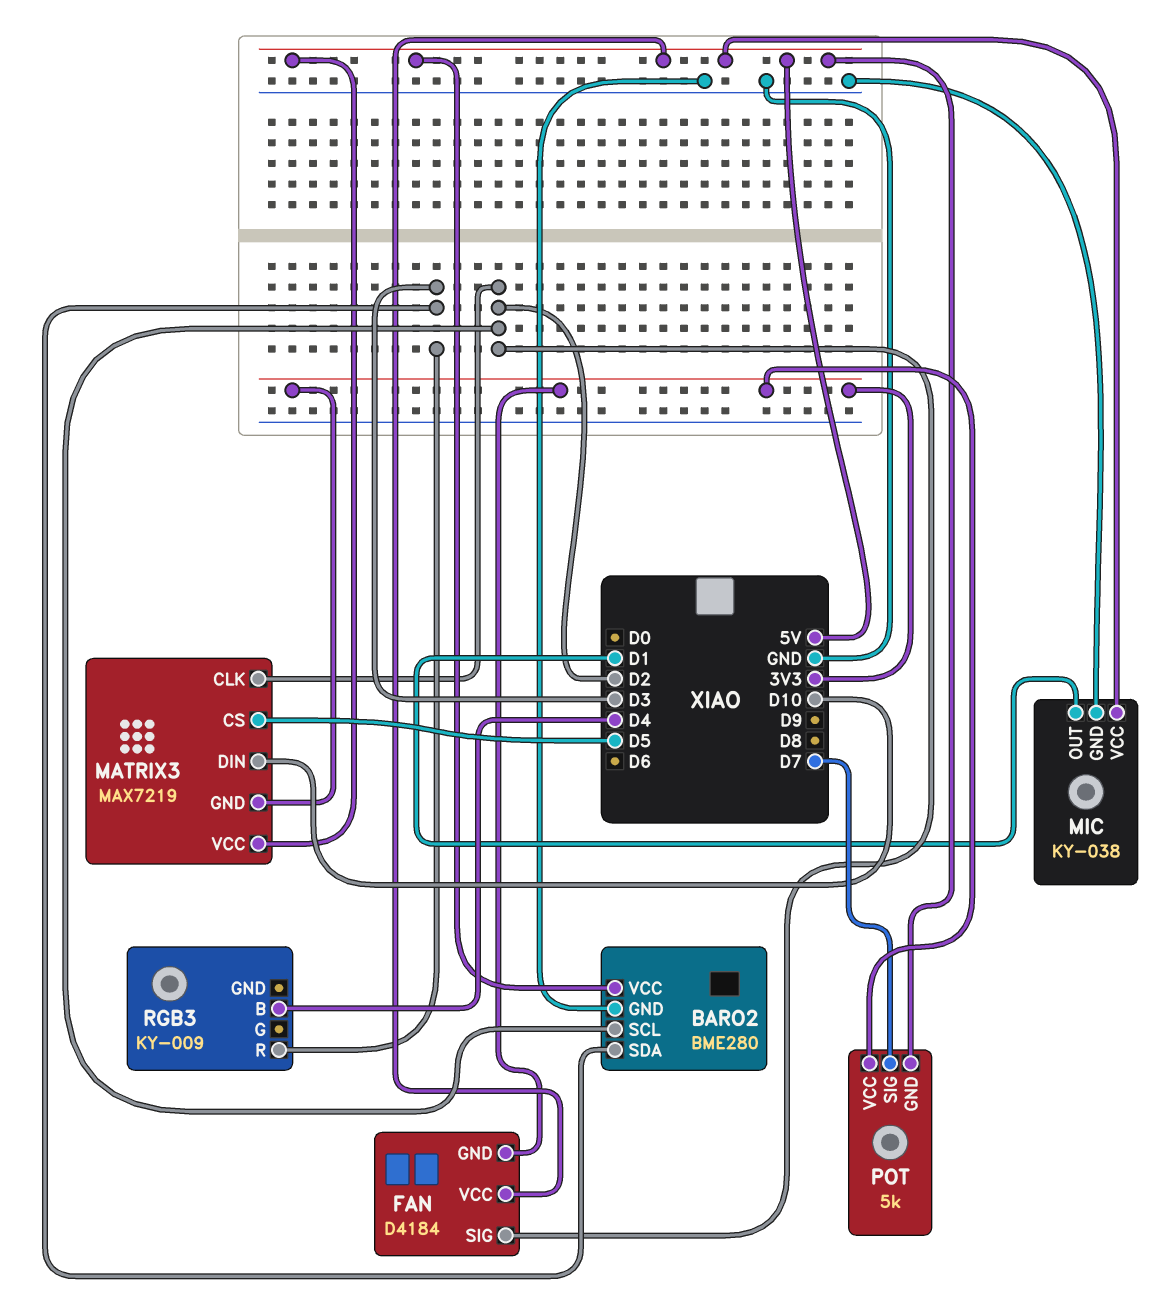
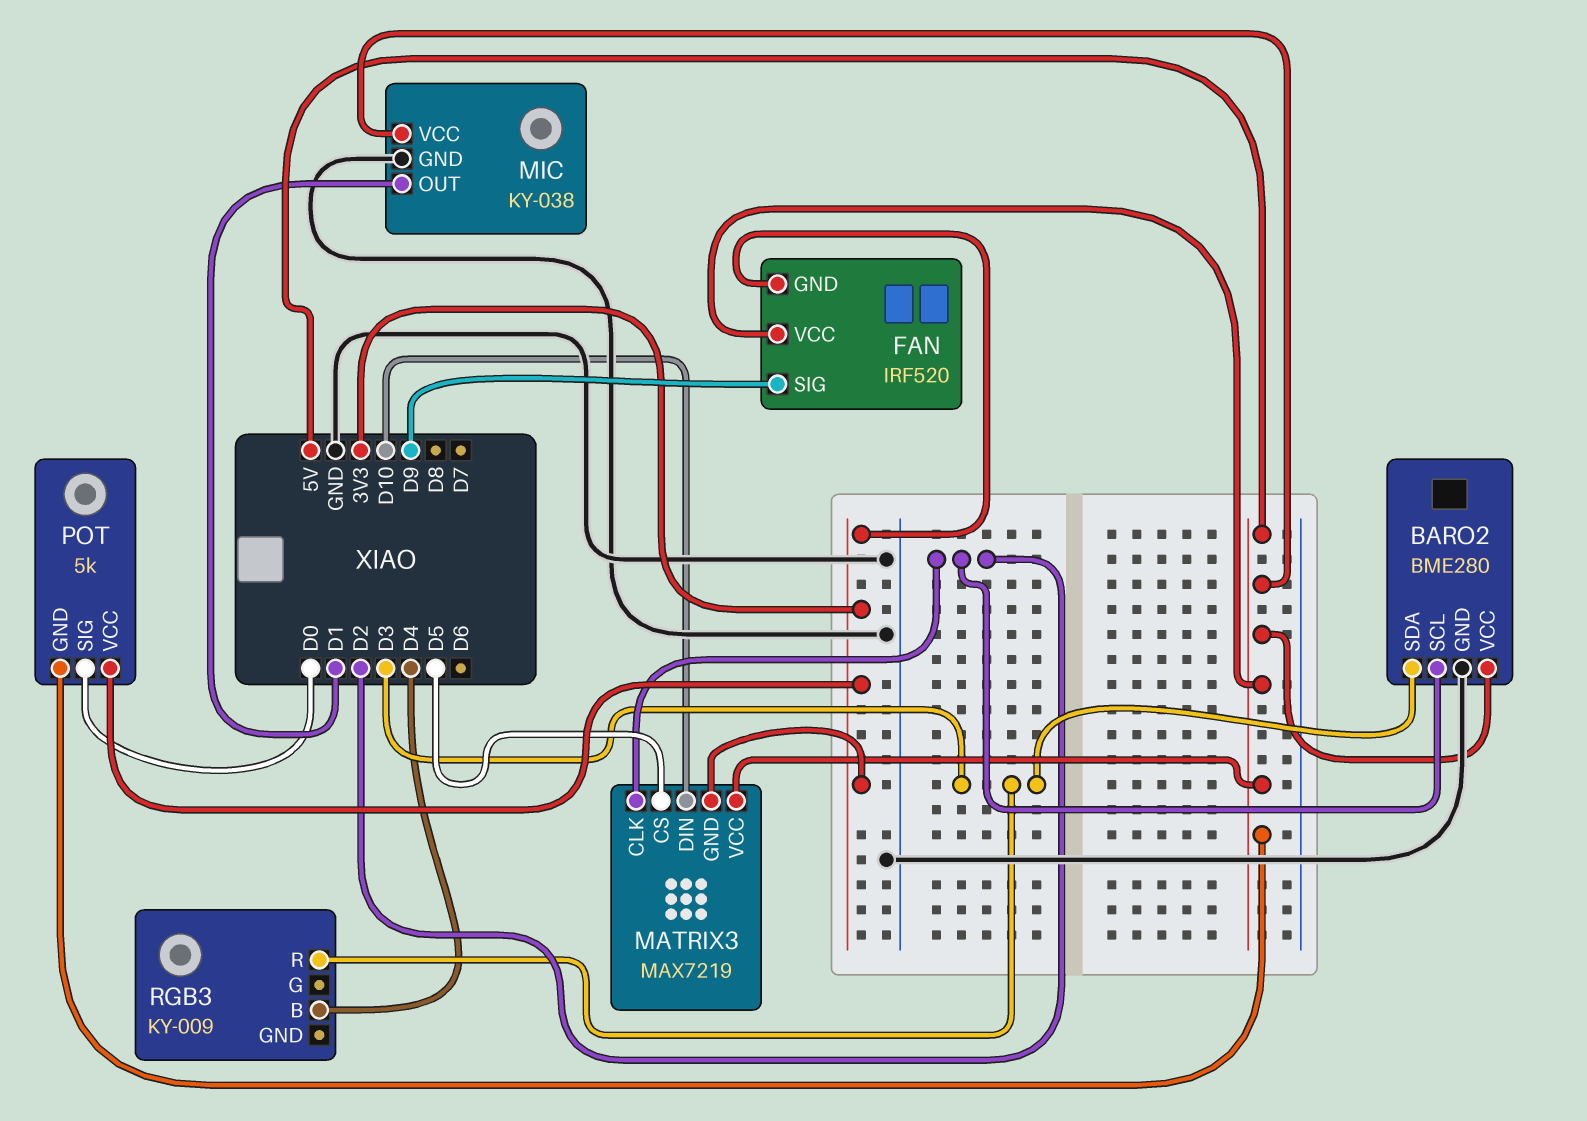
FAN: D4184 -> IRF520
FAN pin SIG: D2 -> D9
POT pin SIG: D7 -> D0

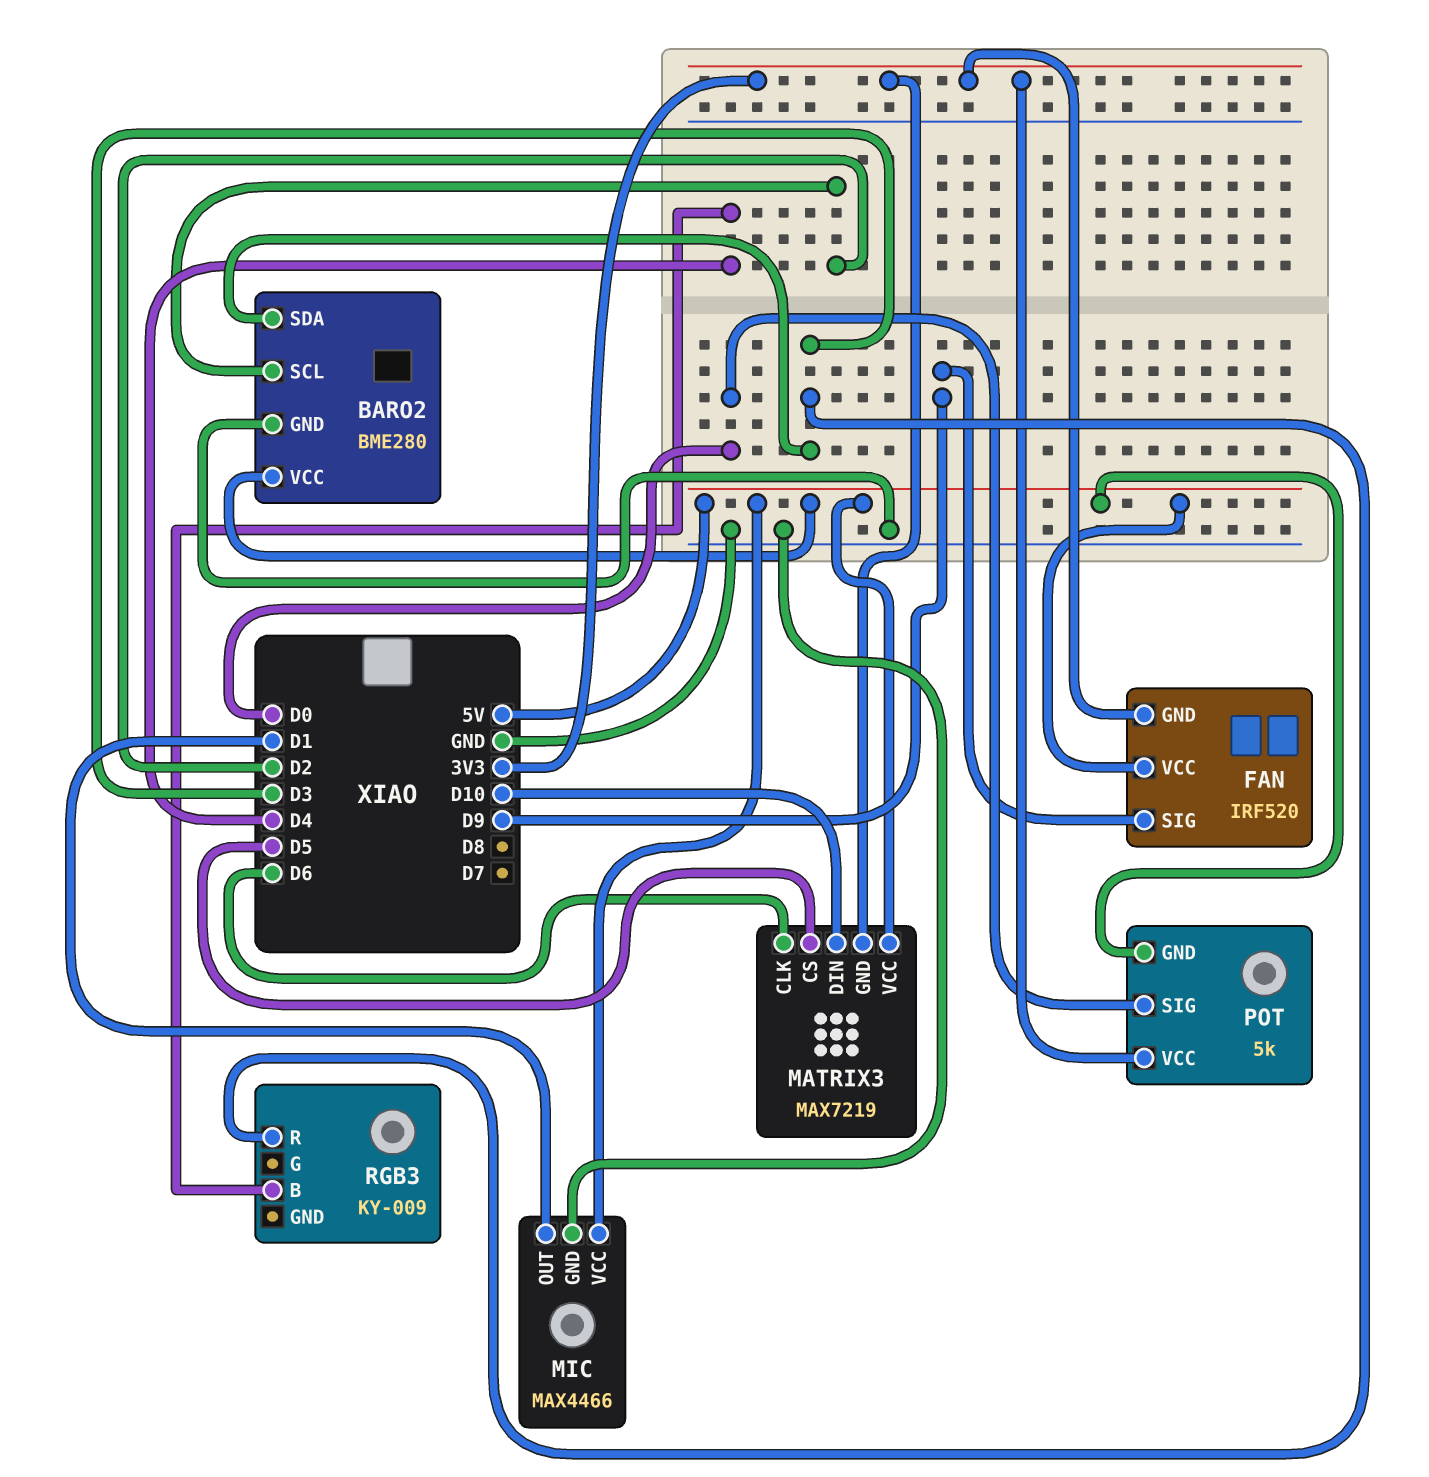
MATRIX3 pin CLK: D2 -> D6
MIC: KY-038 -> MAX4466

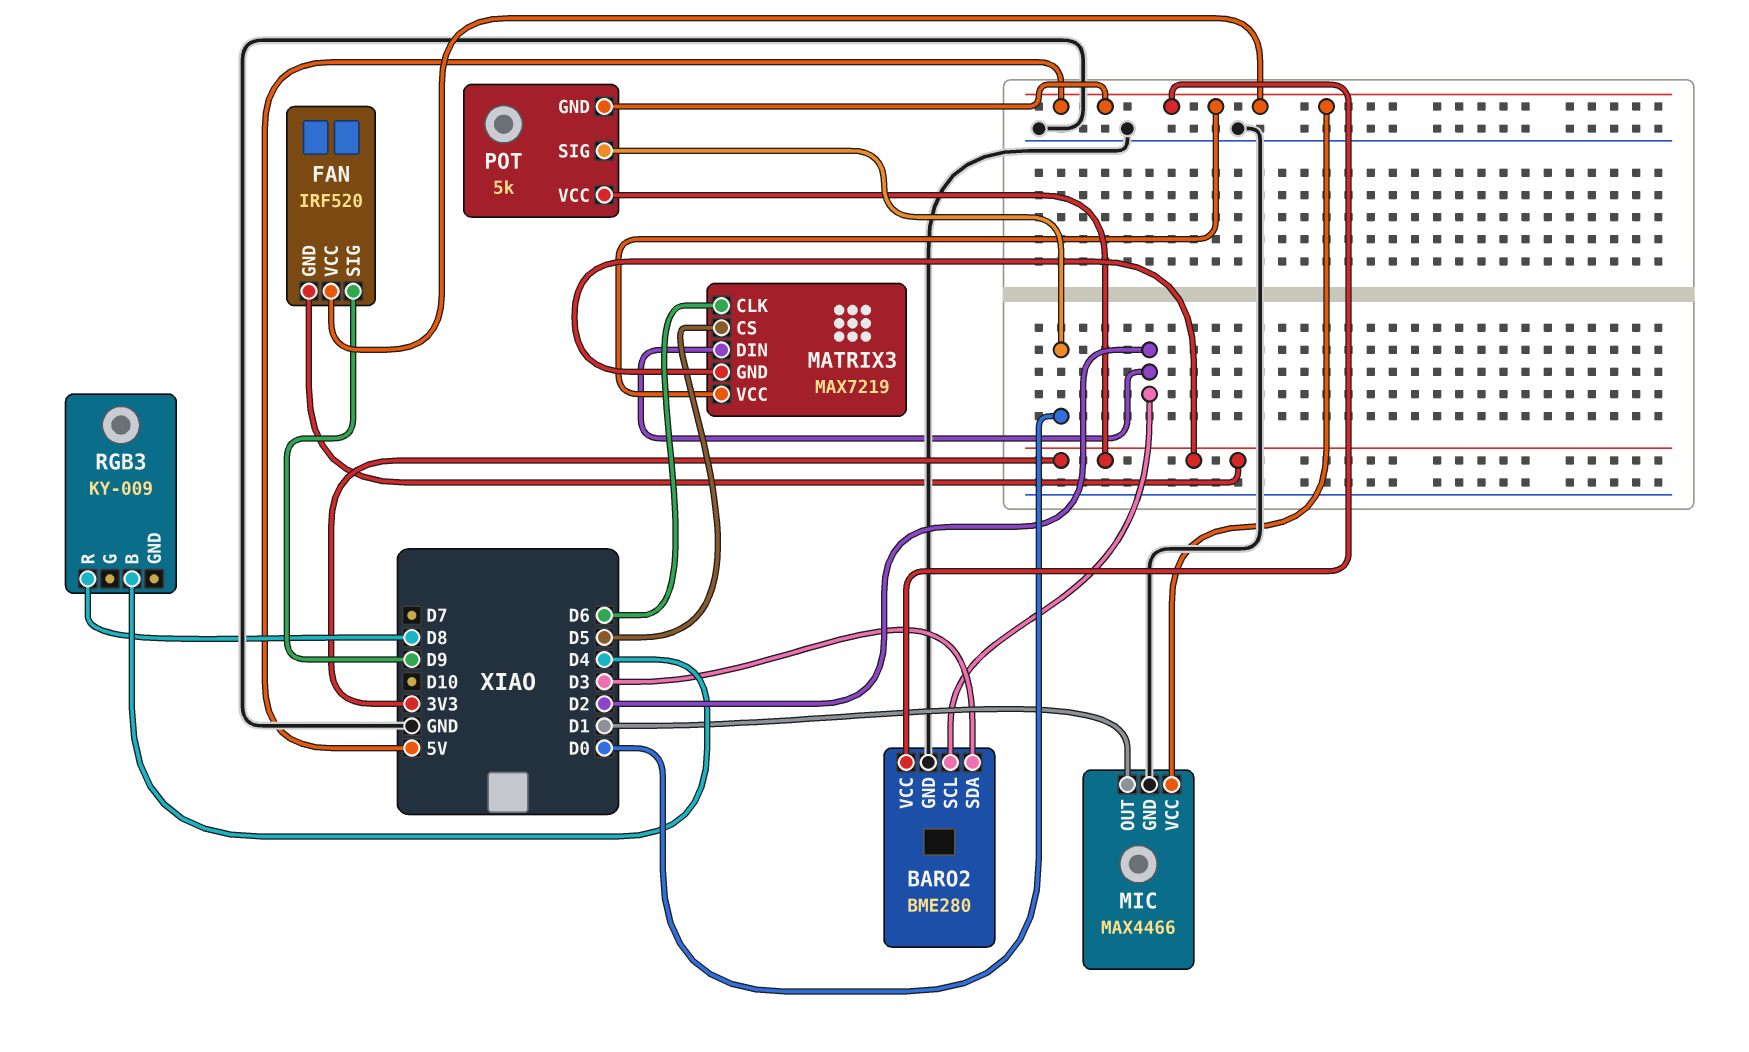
MATRIX3 pin DIN: D10 -> D2
RGB3 pin R: D3 -> D8

